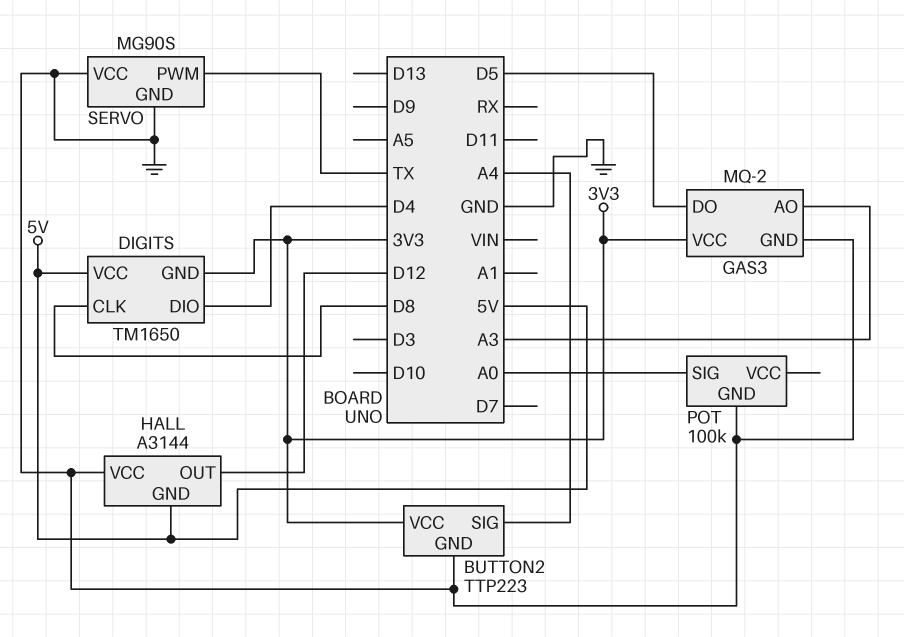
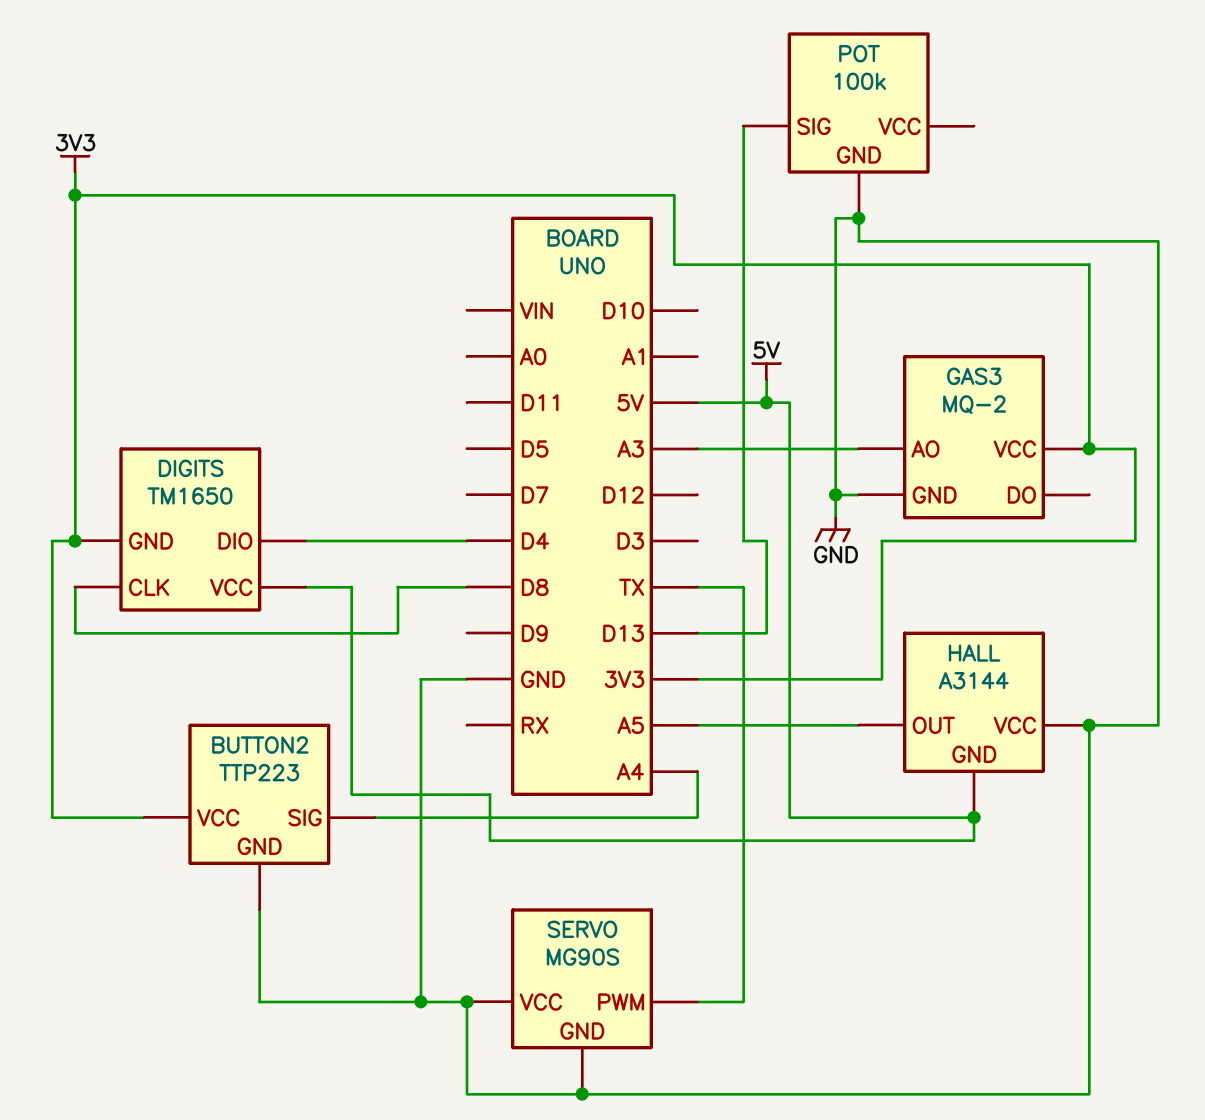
GAS3 pin DO: D5 -> none
HALL pin OUT: D12 -> A5
POT pin SIG: A0 -> D13

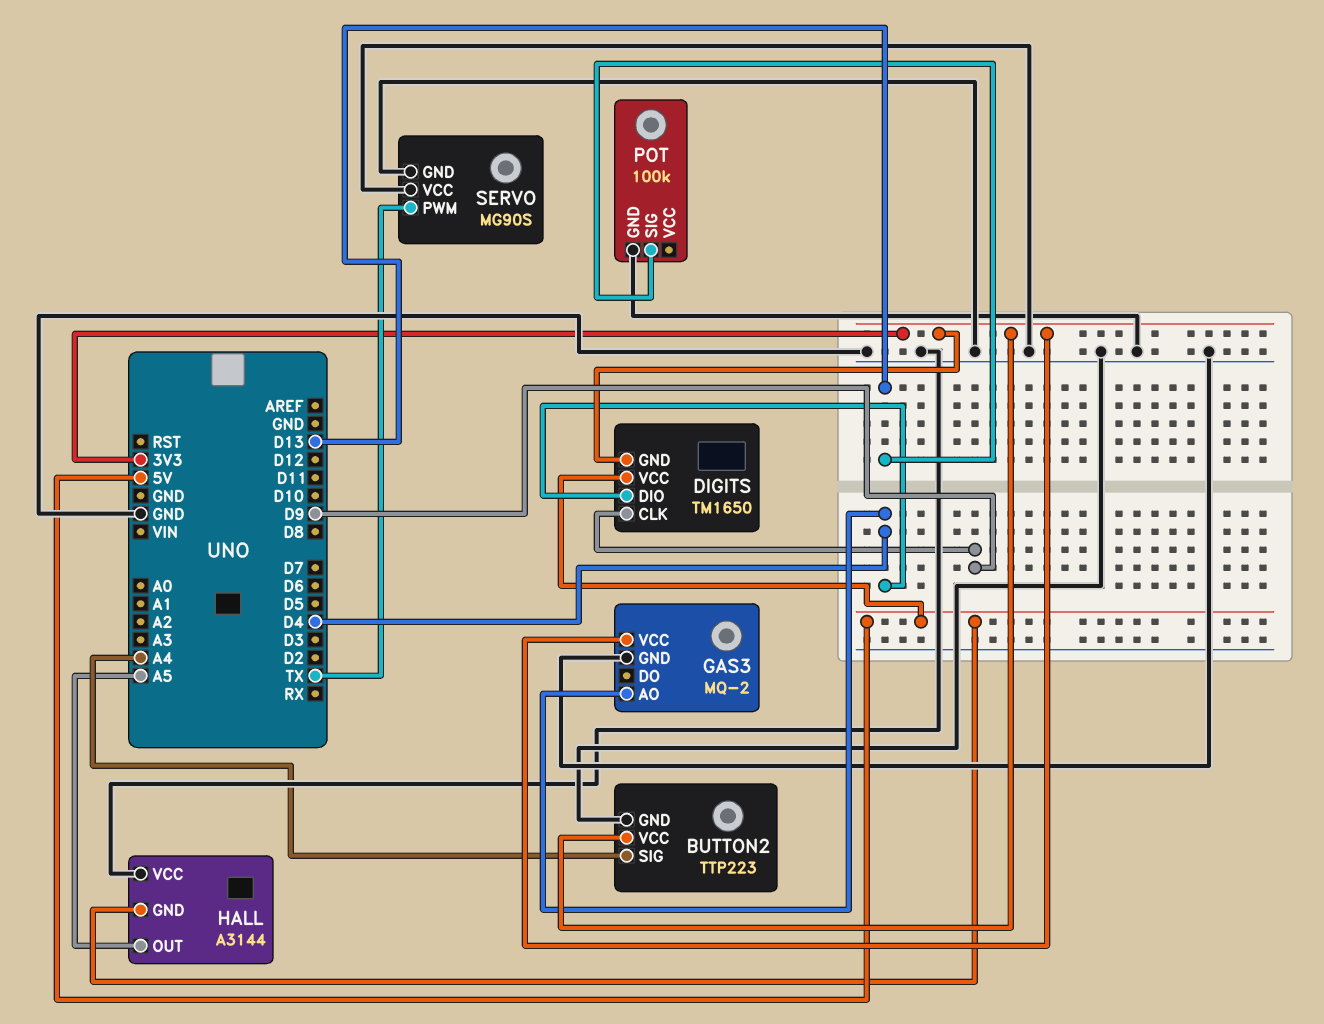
DIGITS pin CLK: D8 -> D9
GAS3 pin AO: A3 -> D4

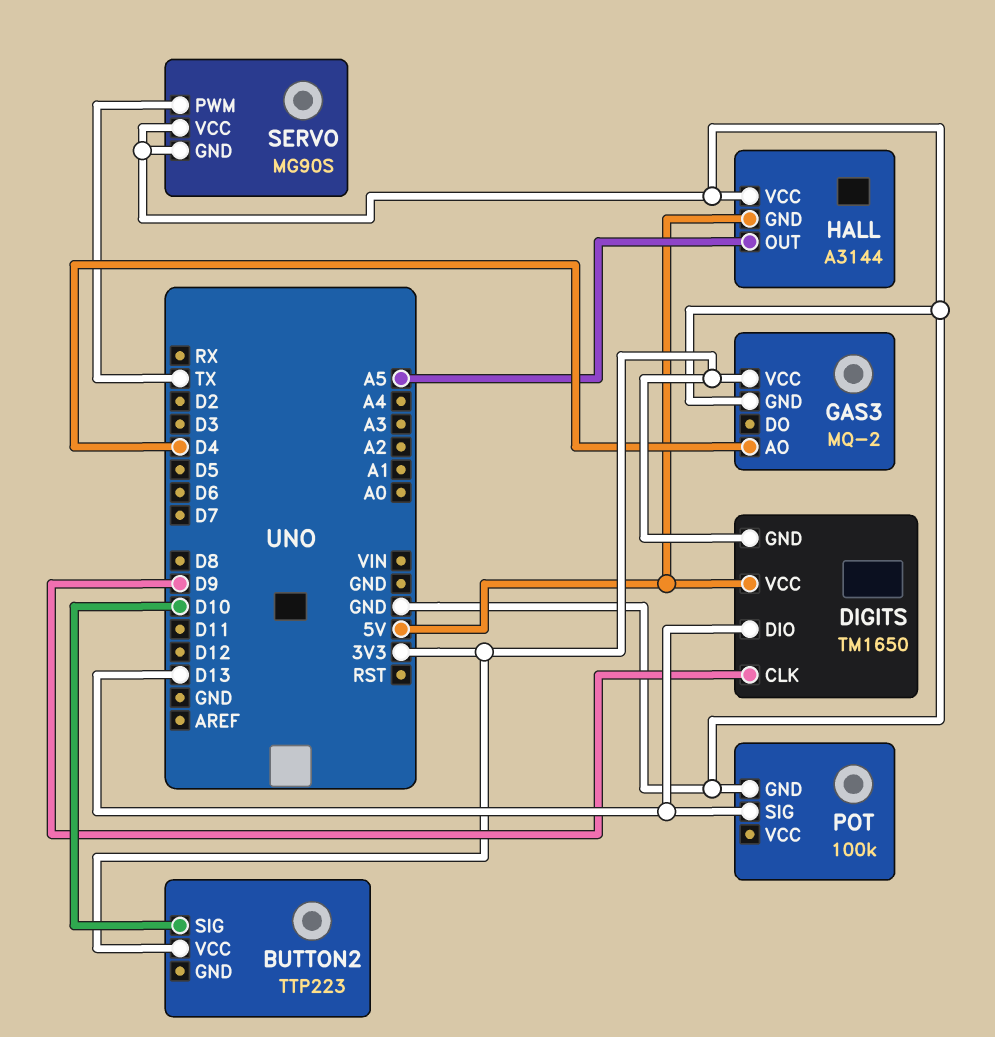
BUTTON2 pin GND: GND -> none
BUTTON2 pin SIG: A4 -> D10
DIGITS pin DIO: D4 -> D13

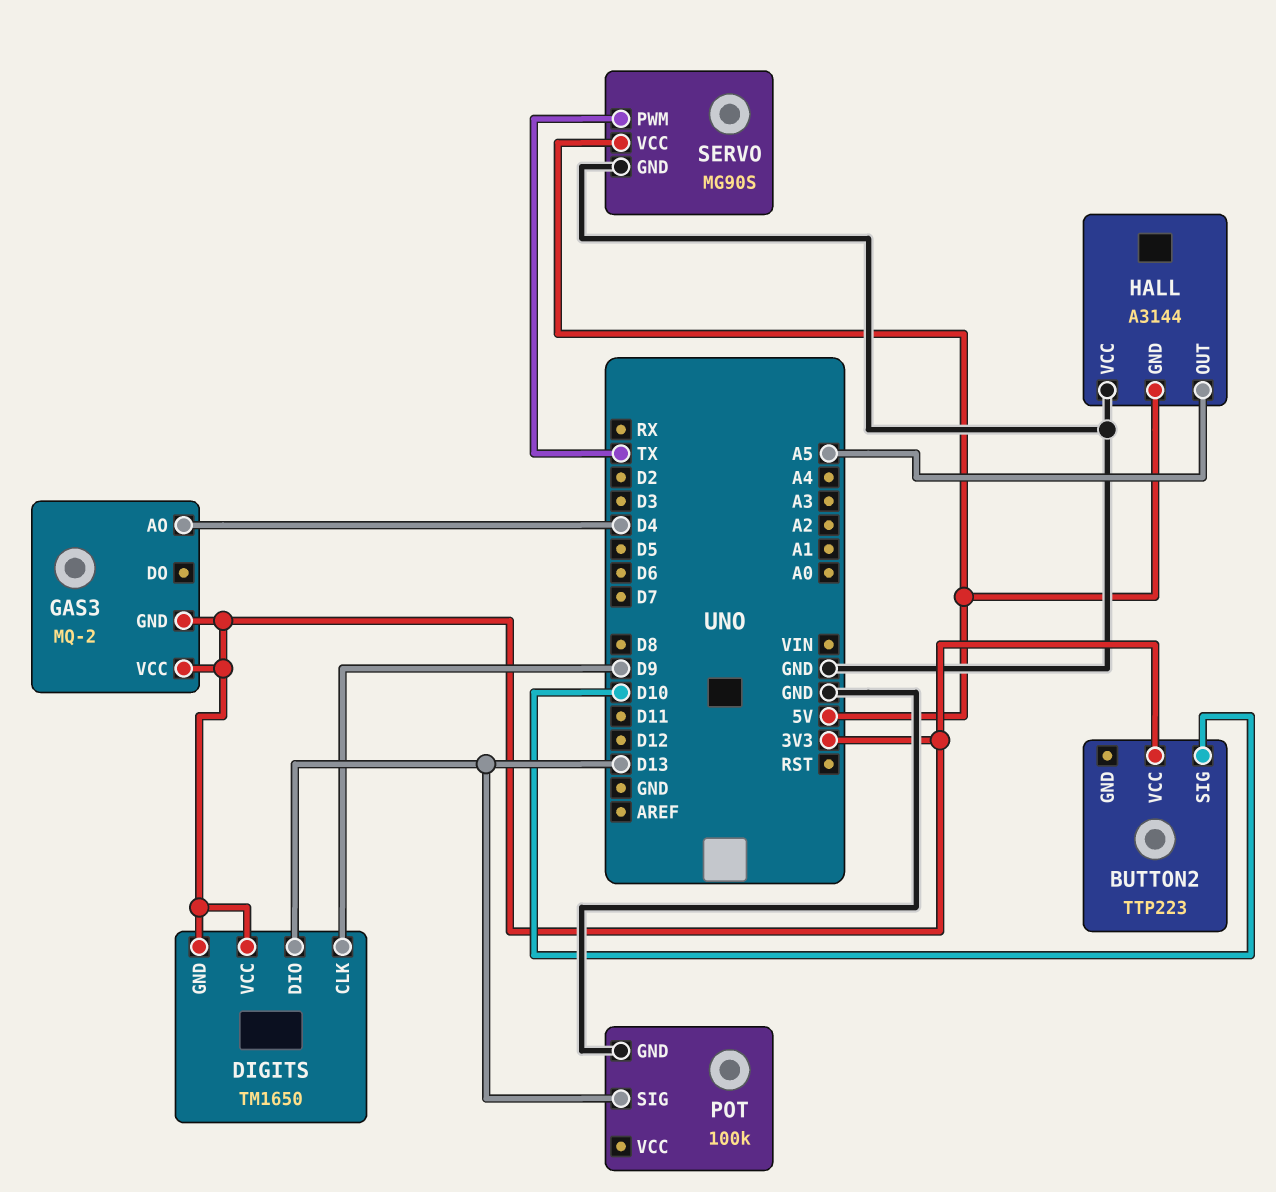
DIGITS pin VCC: 5V -> 3V3
GAS3 pin GND: GND -> 3V3
SERVO pin VCC: GND -> 5V

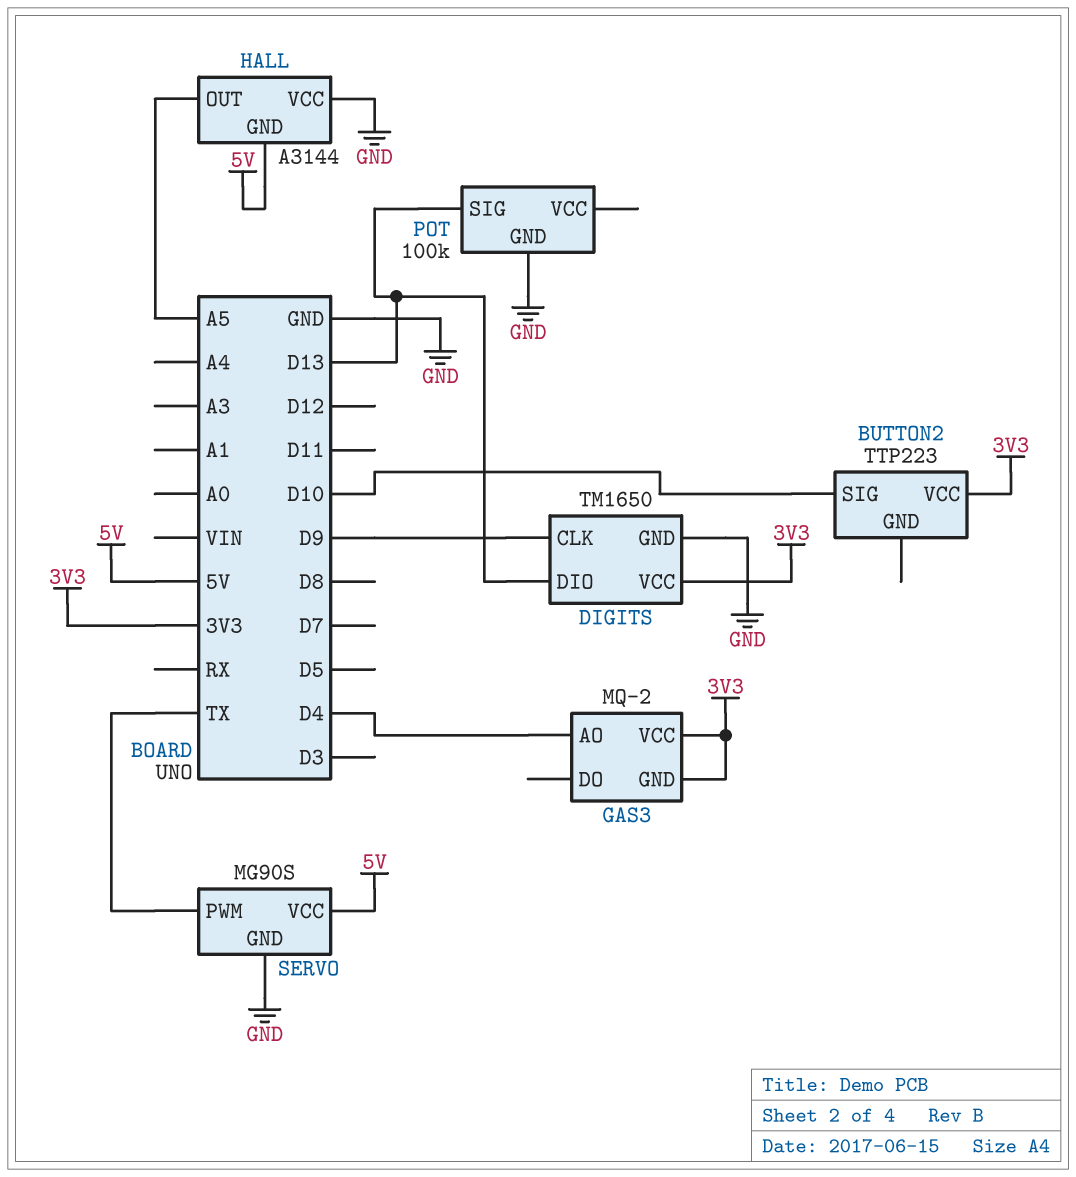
DIGITS pin GND: 3V3 -> GND

